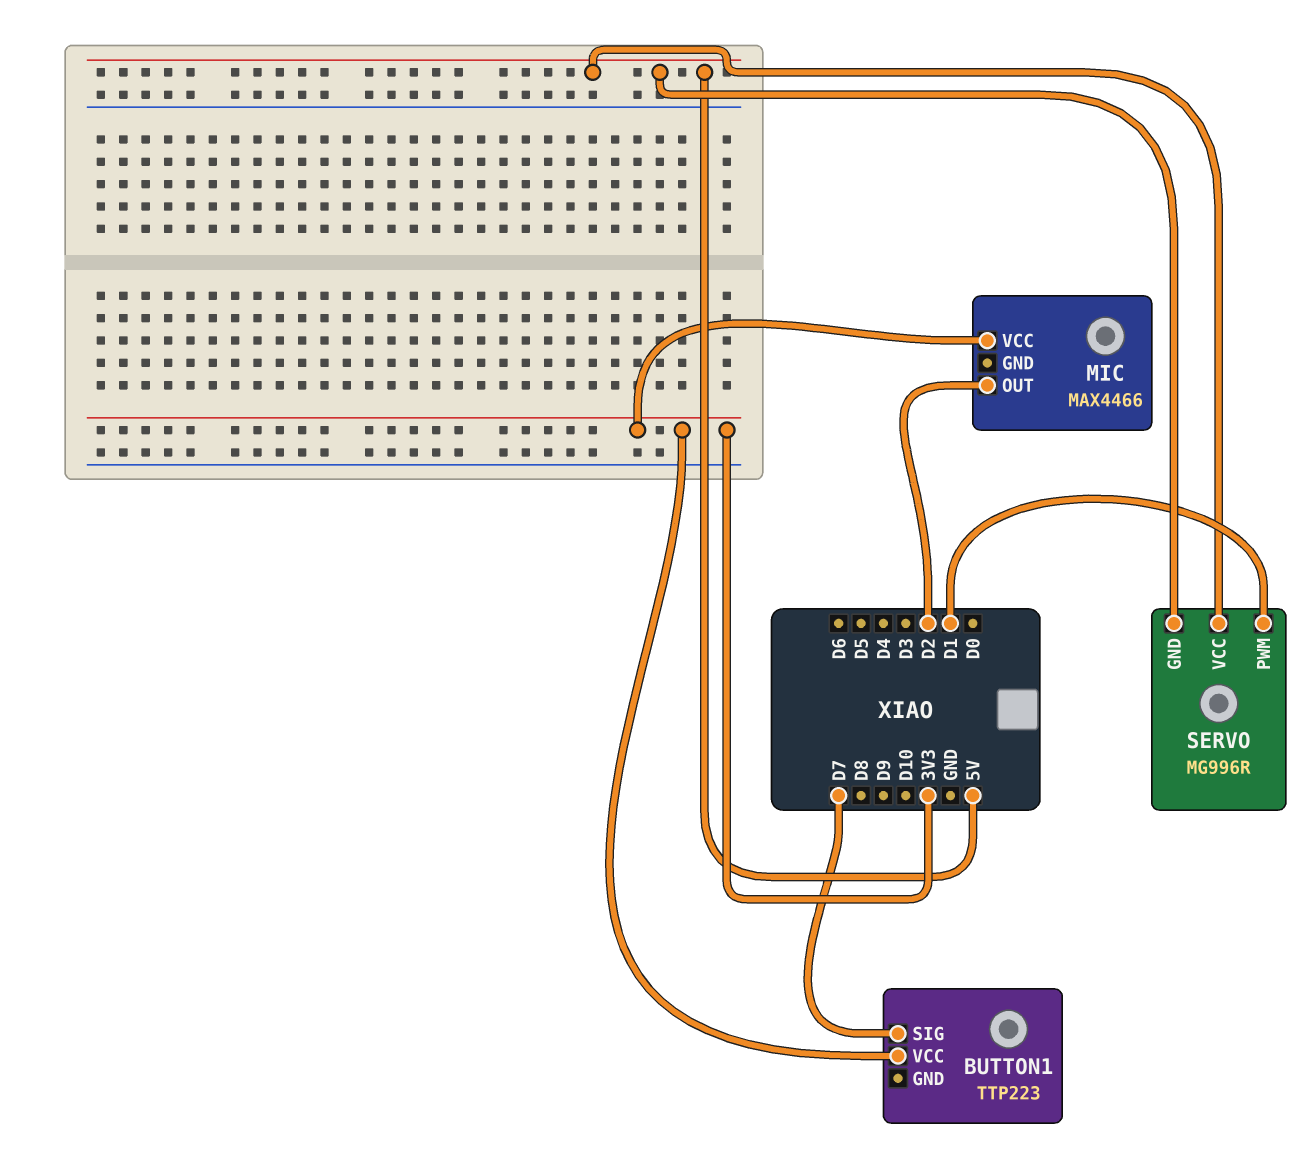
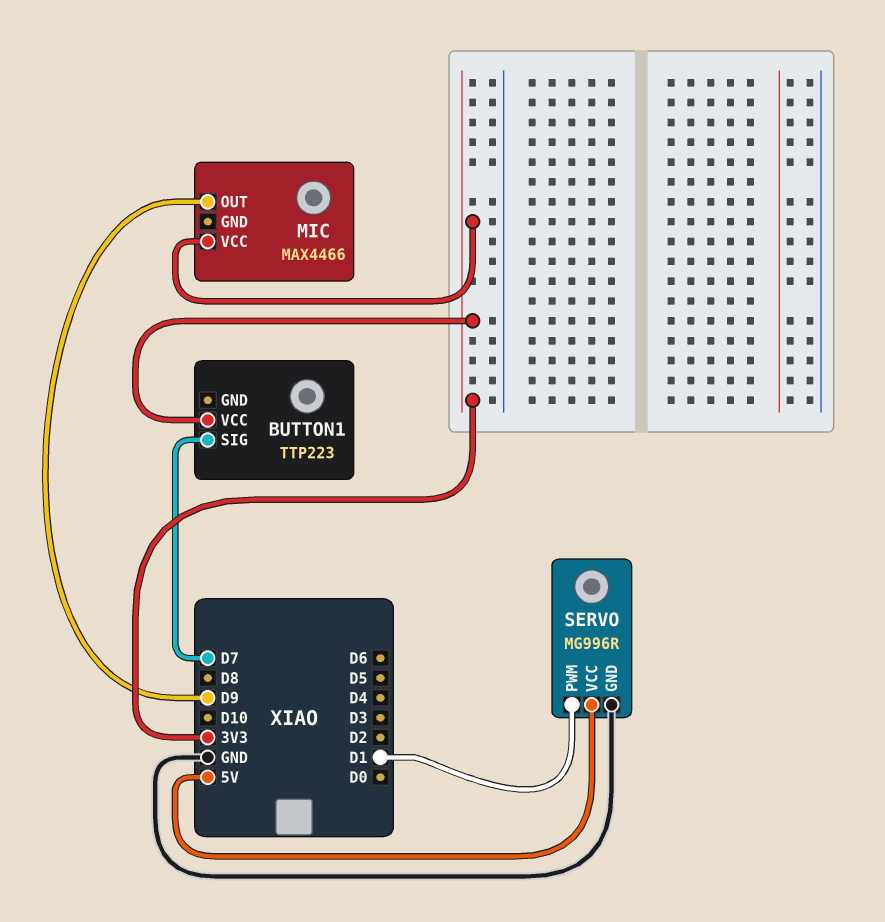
MIC pin OUT: D2 -> D9
SERVO pin GND: 5V -> GND

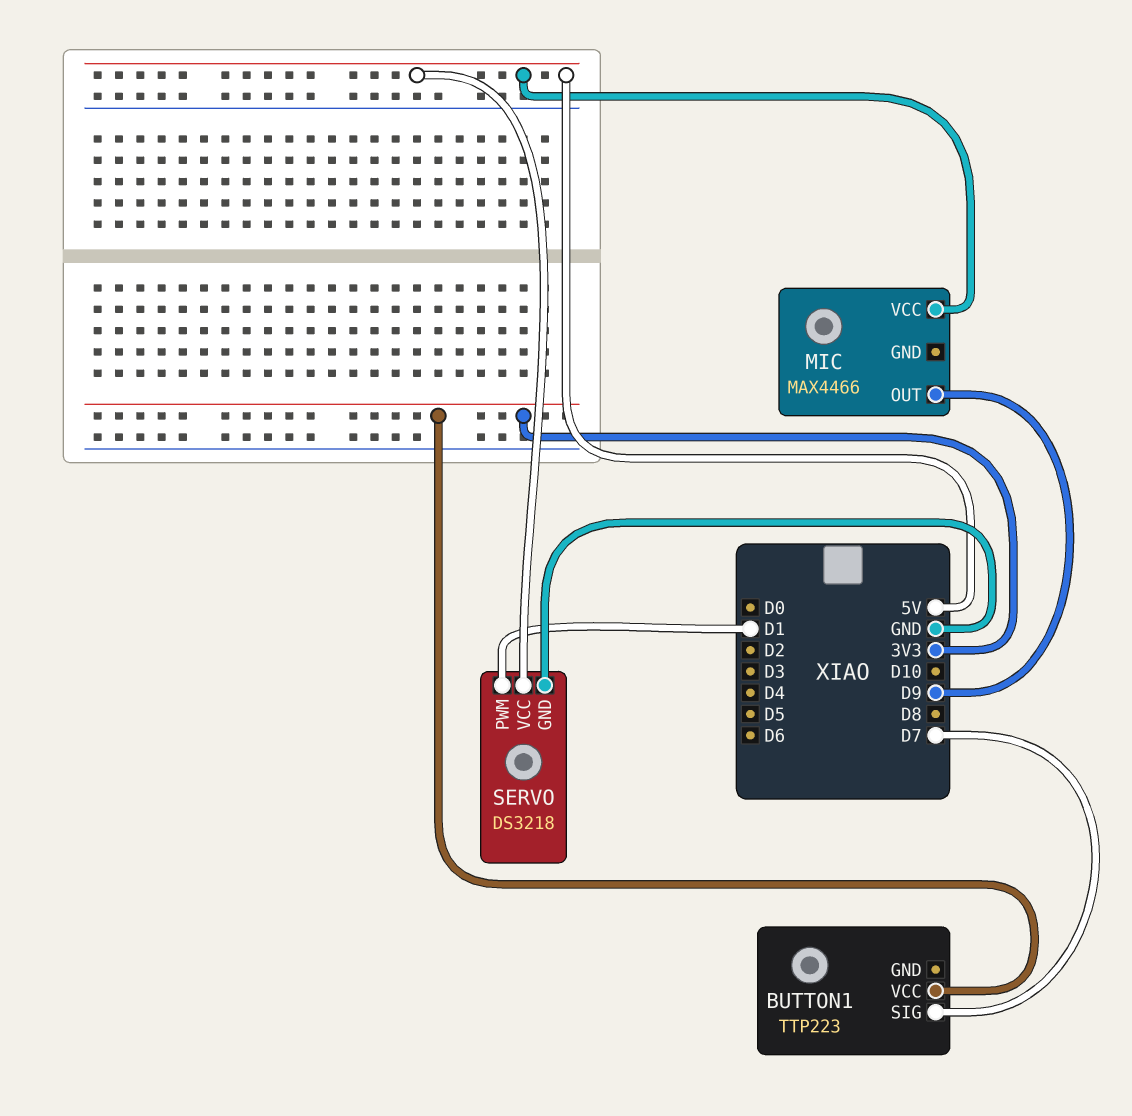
MIC pin VCC: 3V3 -> 5V
SERVO: MG996R -> DS3218

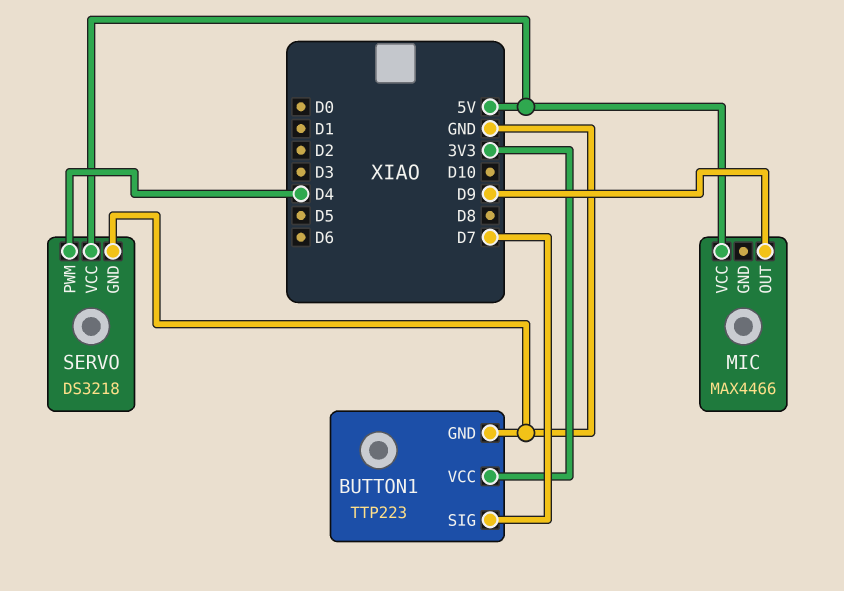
BUTTON1 pin GND: none -> GND
SERVO pin PWM: D1 -> D4

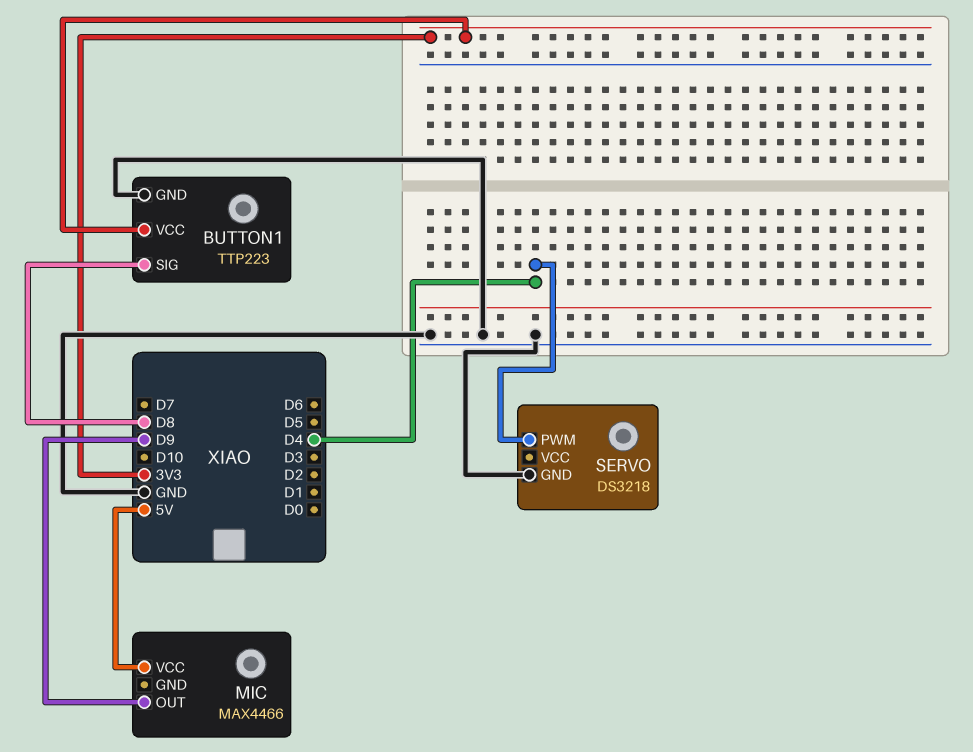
BUTTON1 pin SIG: D7 -> D8
SERVO pin VCC: 5V -> none

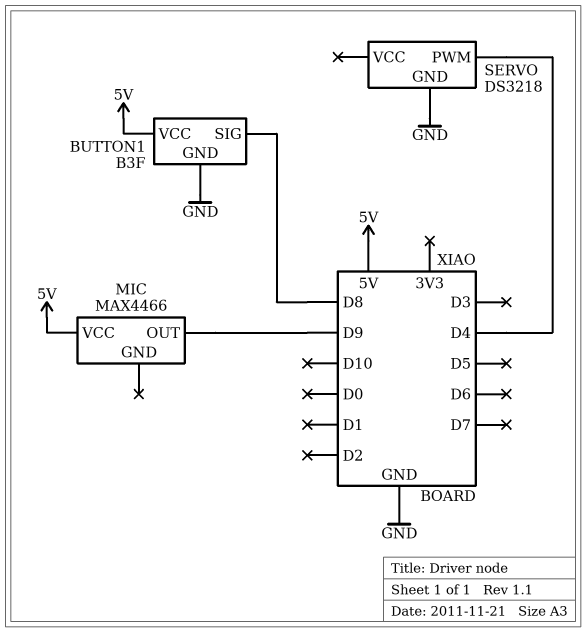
BUTTON1: TTP223 -> B3F
BUTTON1 pin VCC: 3V3 -> 5V

